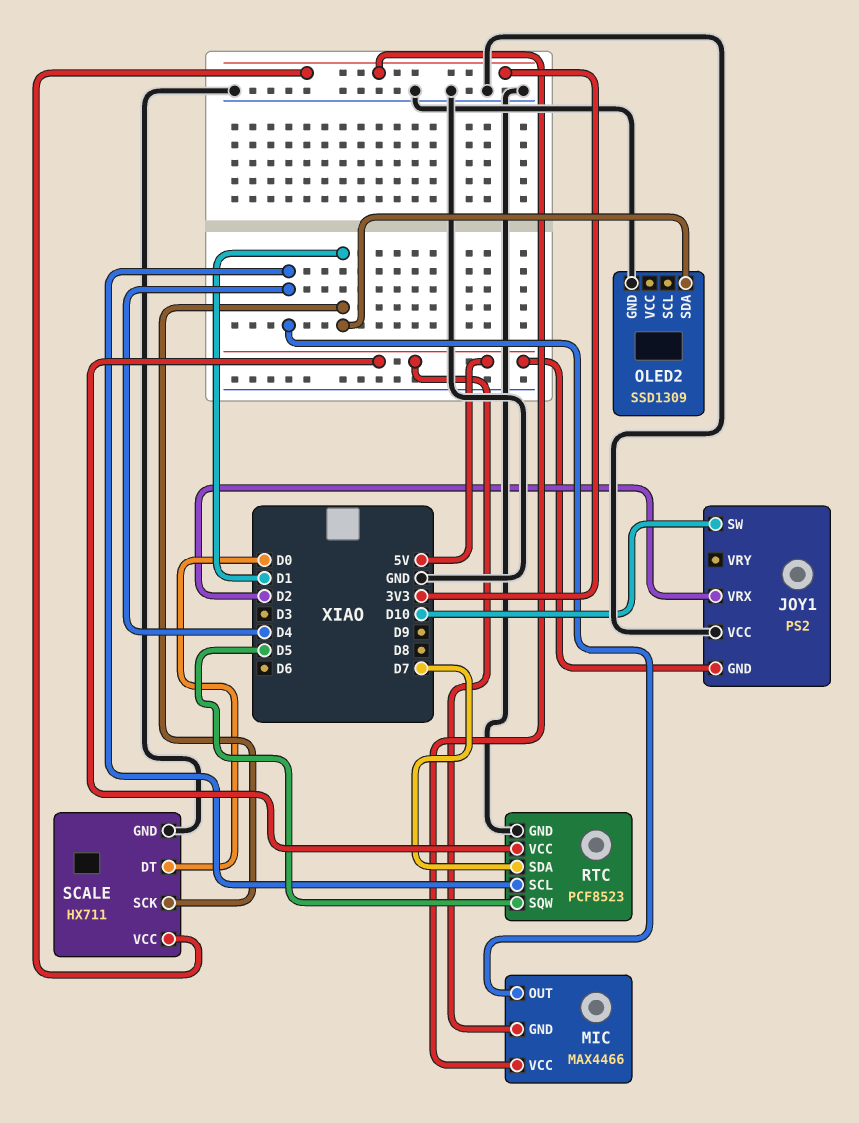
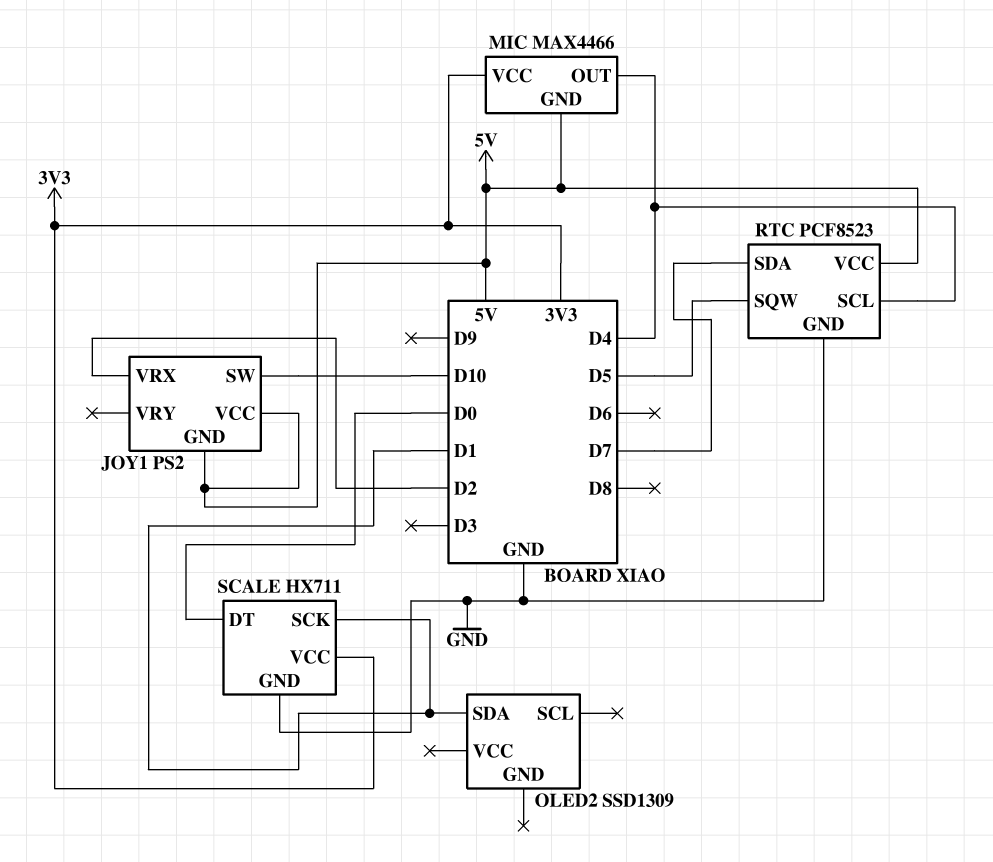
JOY1 pin VCC: GND -> 5V
OLED2 pin GND: GND -> none

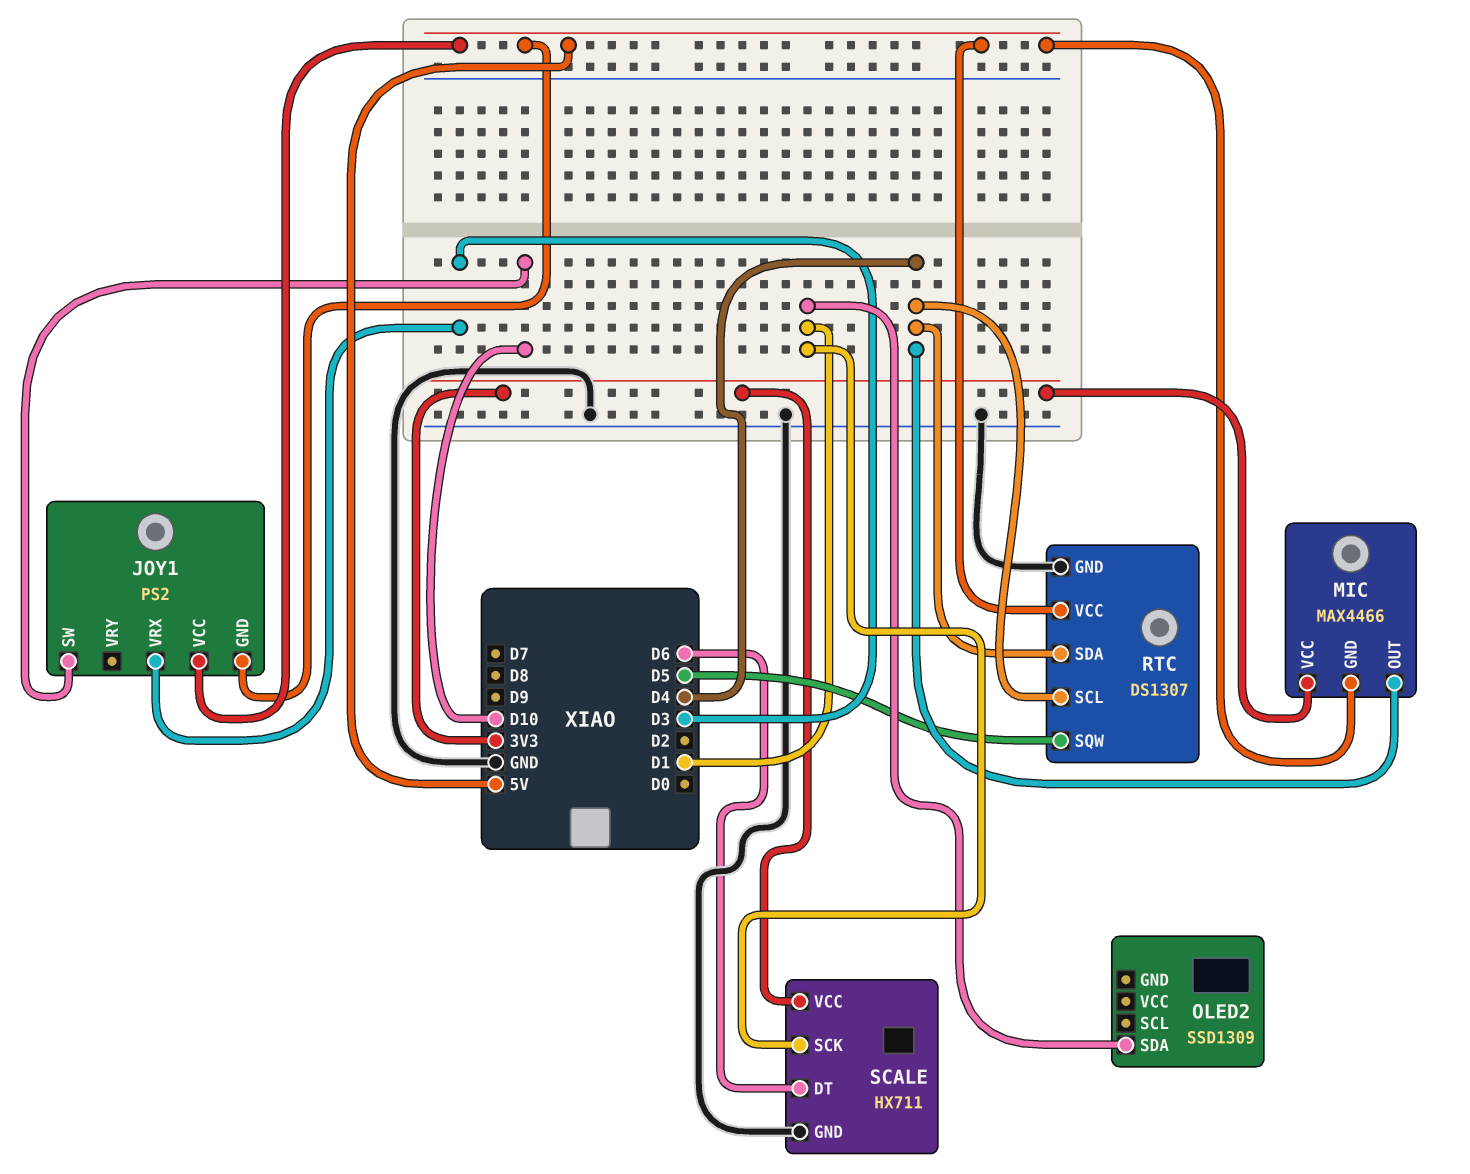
JOY1 pin VRX: D2 -> D3
RTC: PCF8523 -> DS1307
RTC pin SDA: D7 -> D4
SCALE pin DT: D0 -> D6

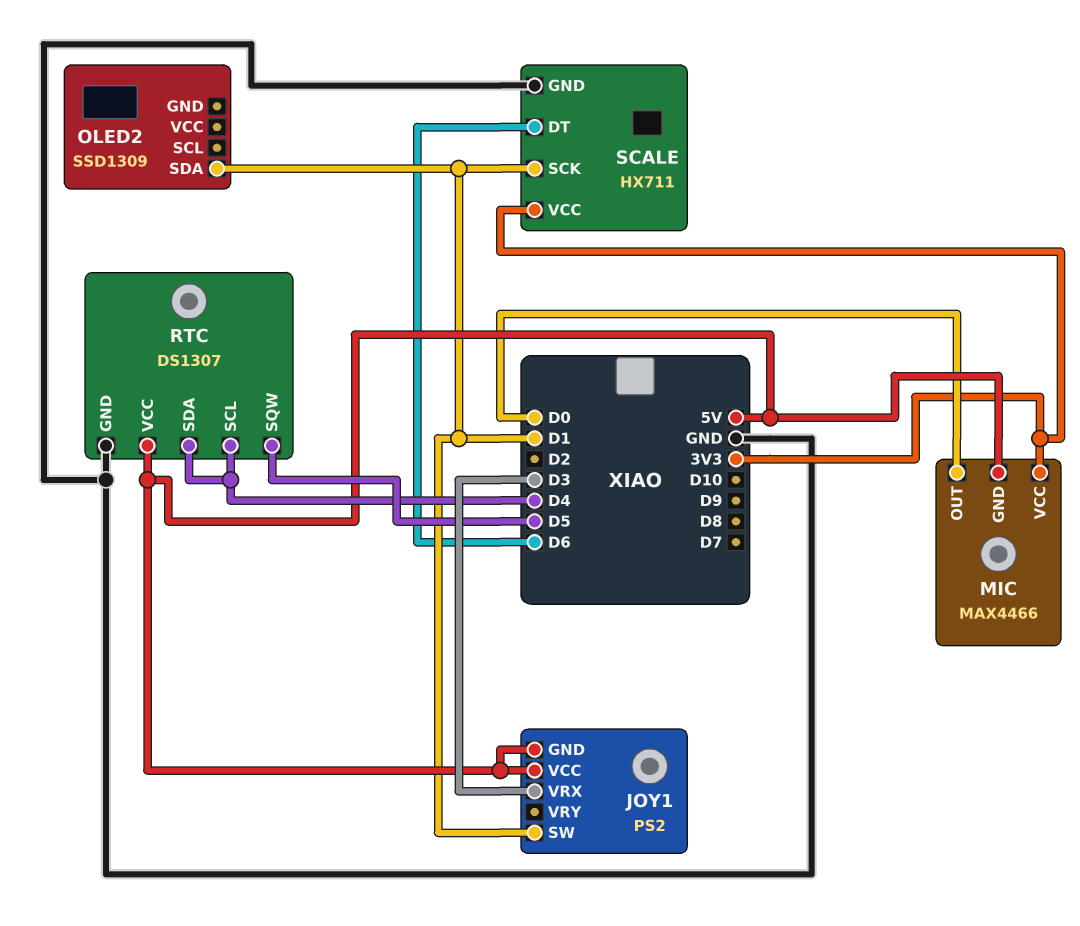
JOY1 pin SW: D10 -> D1
MIC pin OUT: D4 -> D0

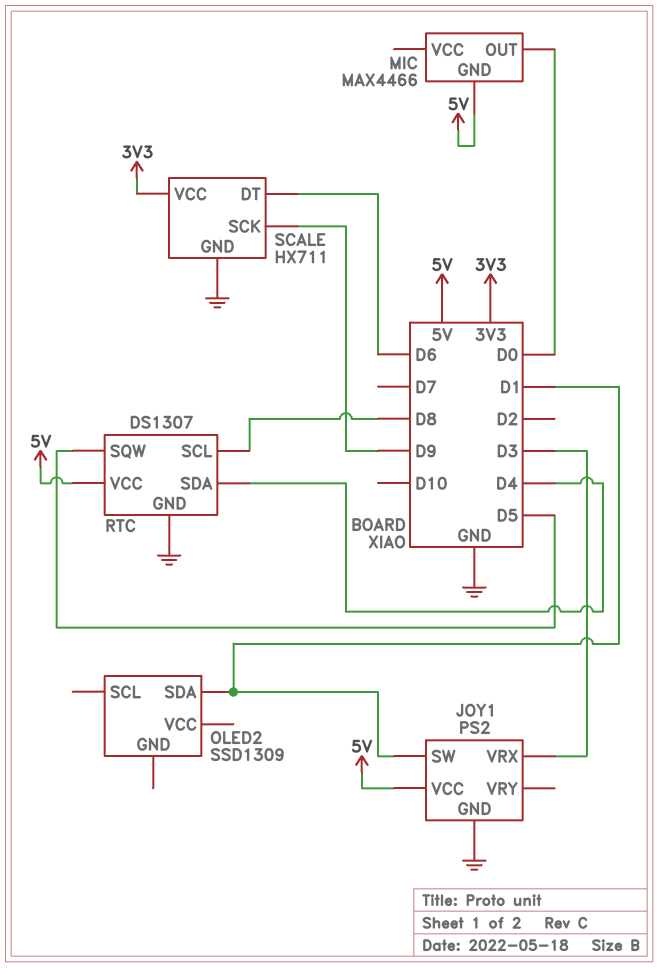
JOY1 pin GND: 5V -> GND
MIC pin VCC: 3V3 -> none
RTC pin SCL: D4 -> D8
SCALE pin SCK: D1 -> D9

